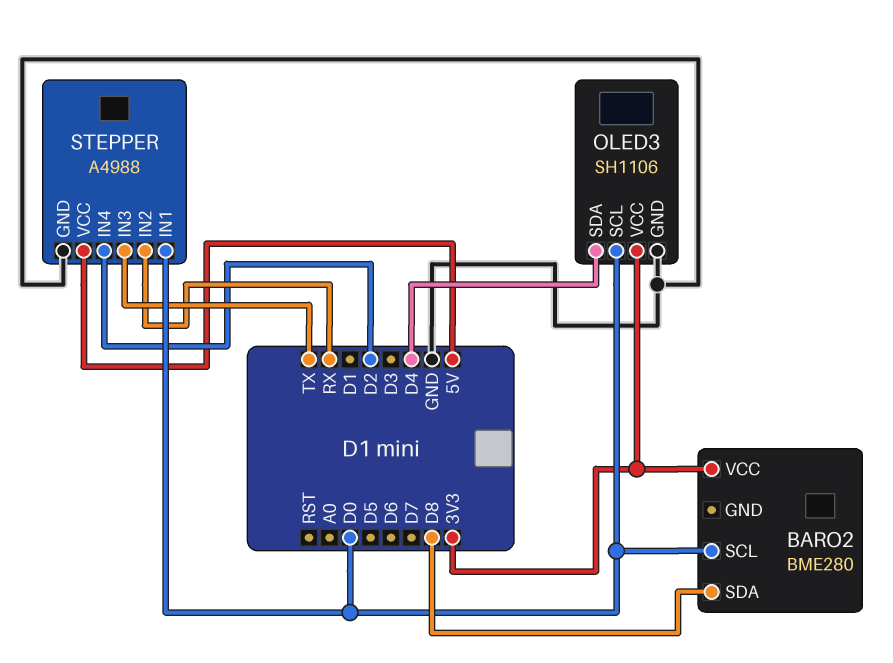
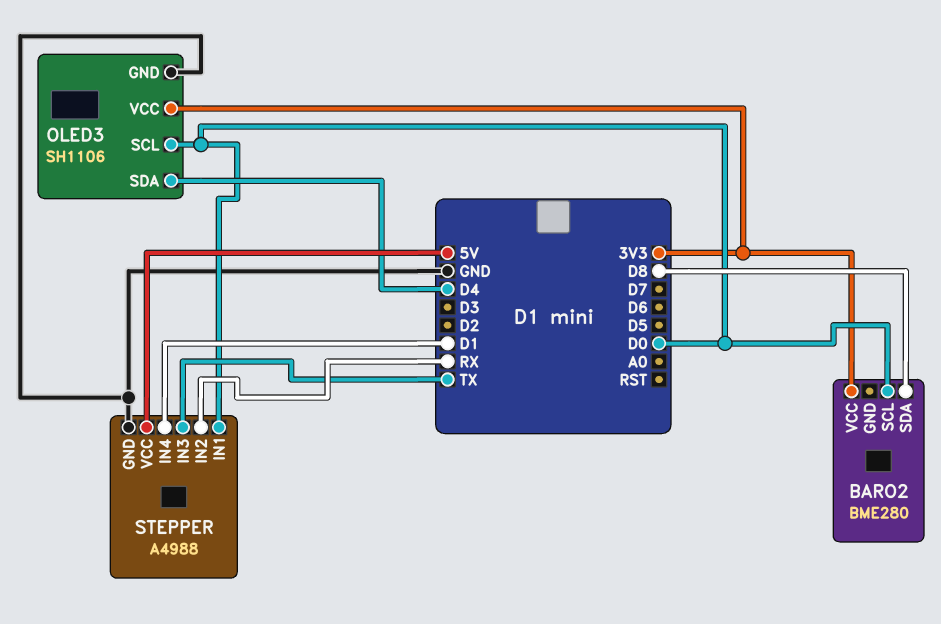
STEPPER pin IN4: D2 -> D1

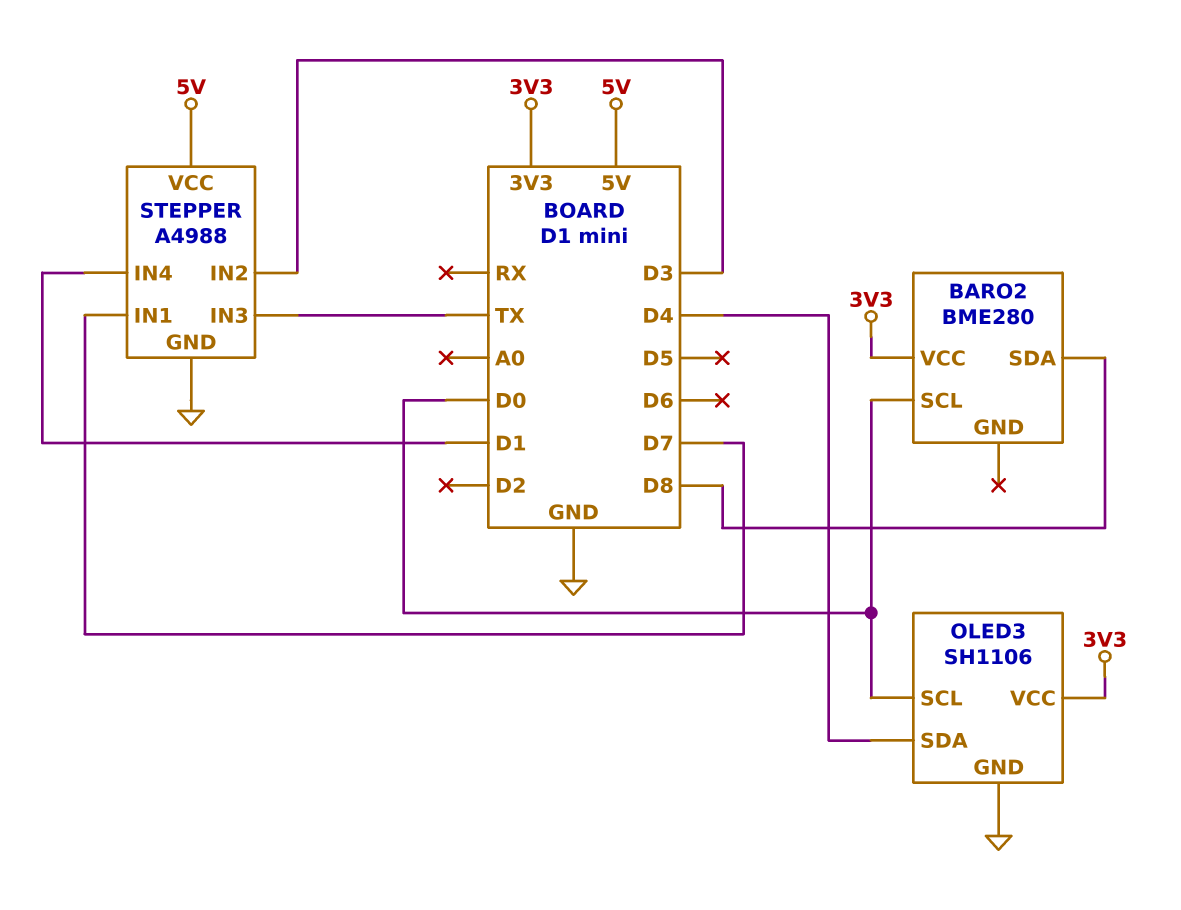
STEPPER pin IN1: D0 -> D7
STEPPER pin IN2: RX -> D3

